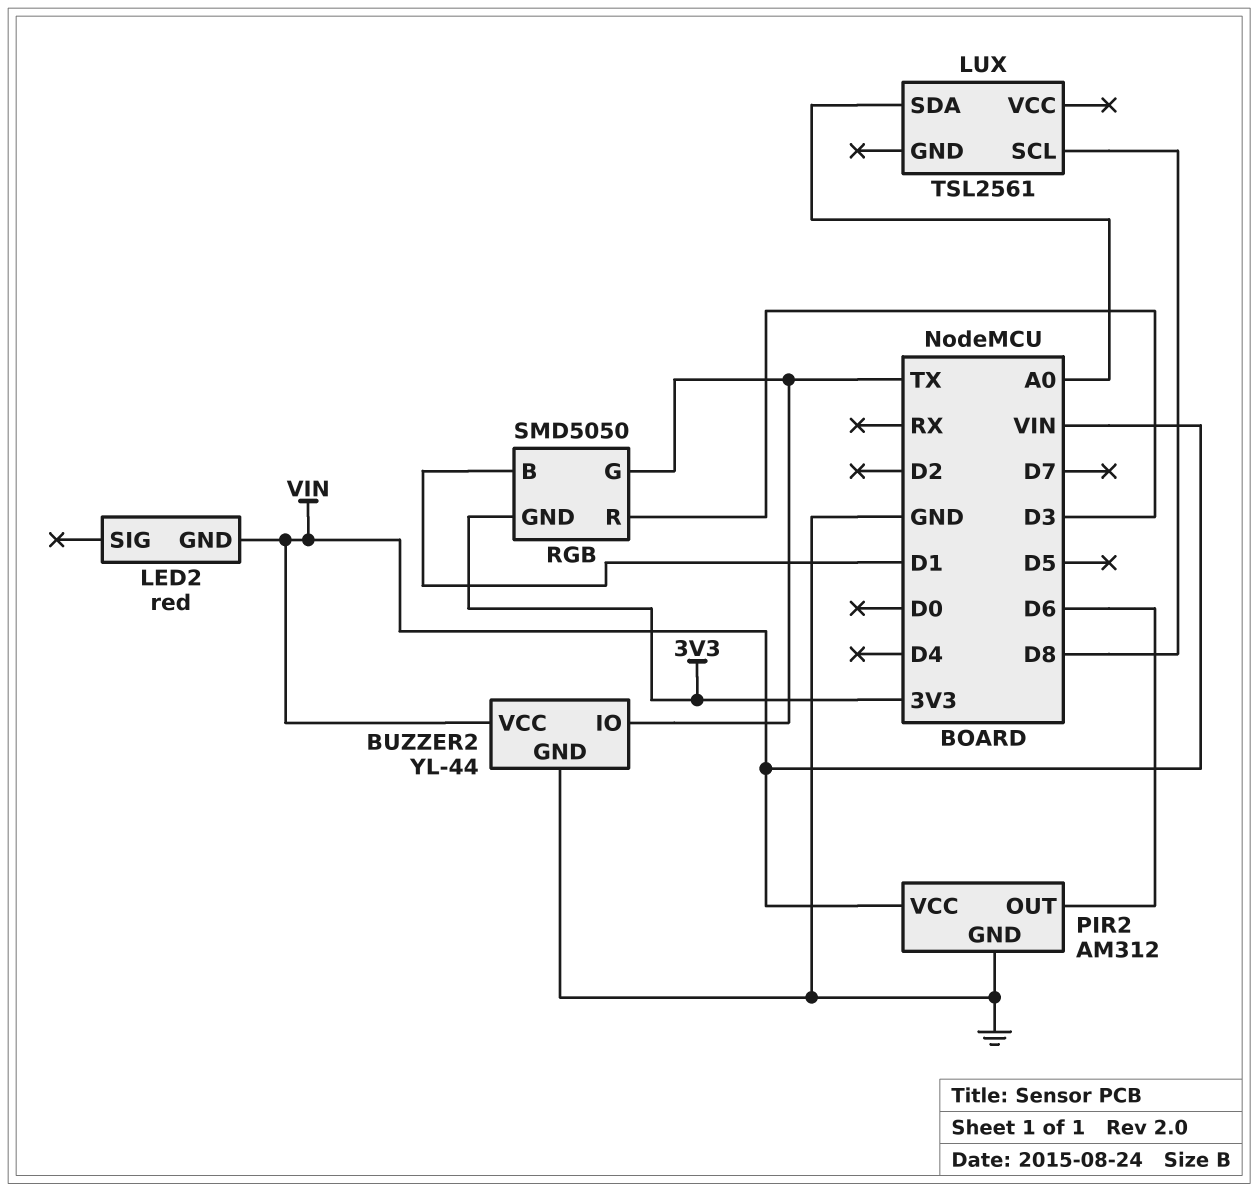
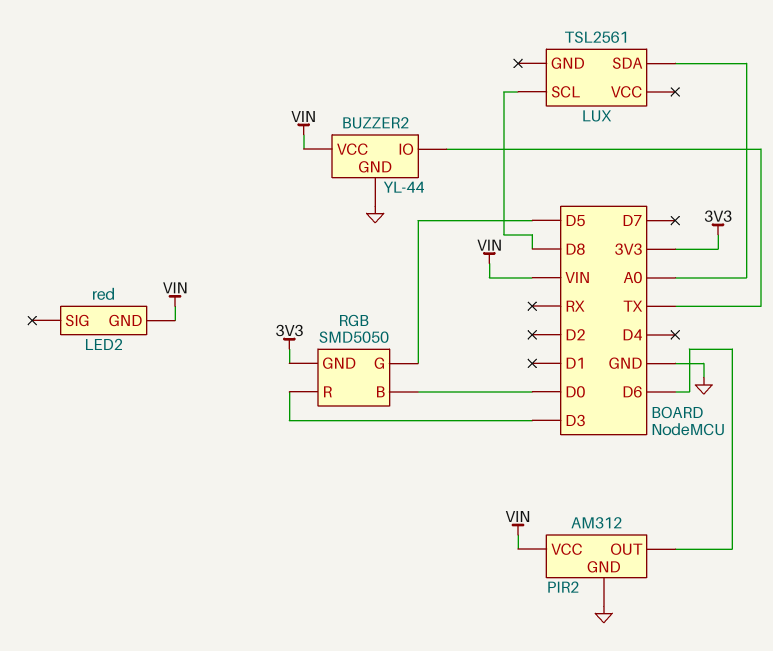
RGB pin B: D1 -> D0
RGB pin G: TX -> D5

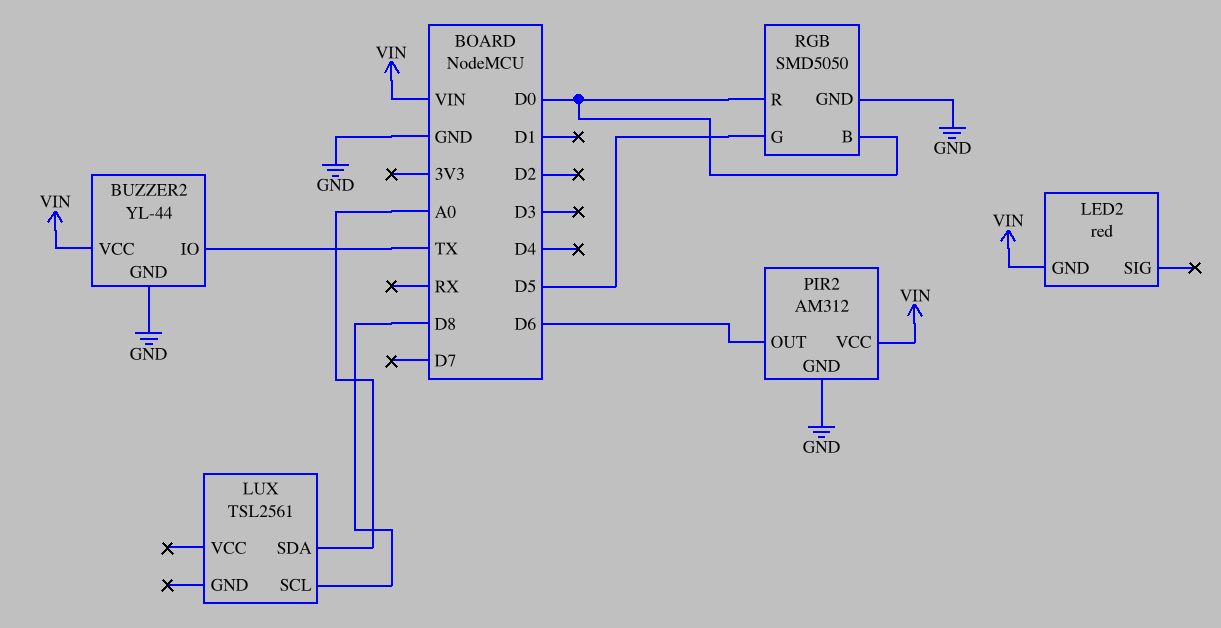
RGB pin GND: 3V3 -> GND
RGB pin R: D3 -> D0

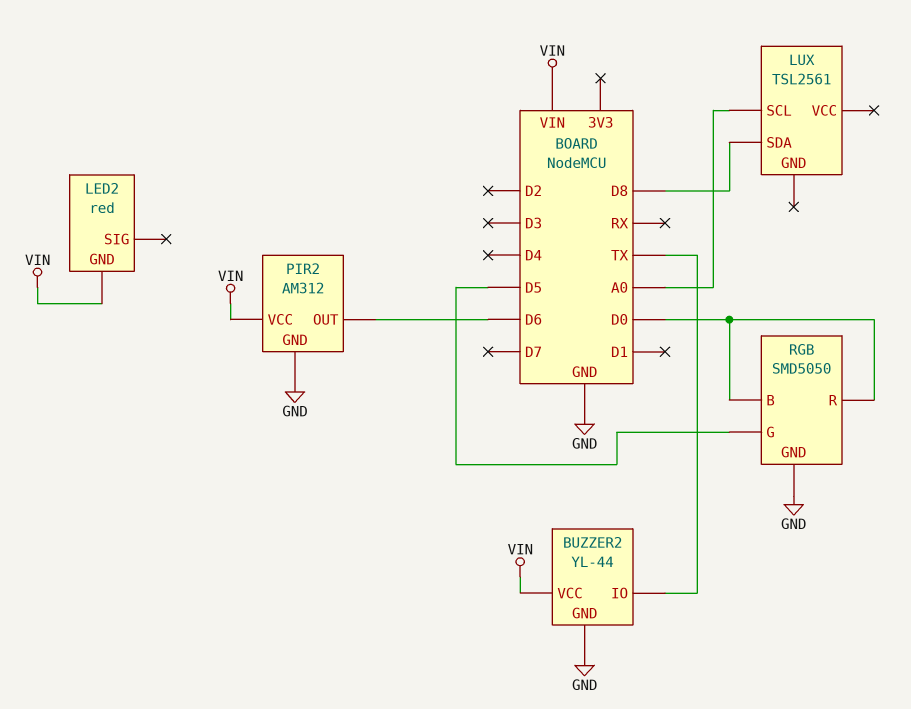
LUX pin SCL: D8 -> A0
LUX pin SDA: A0 -> D8

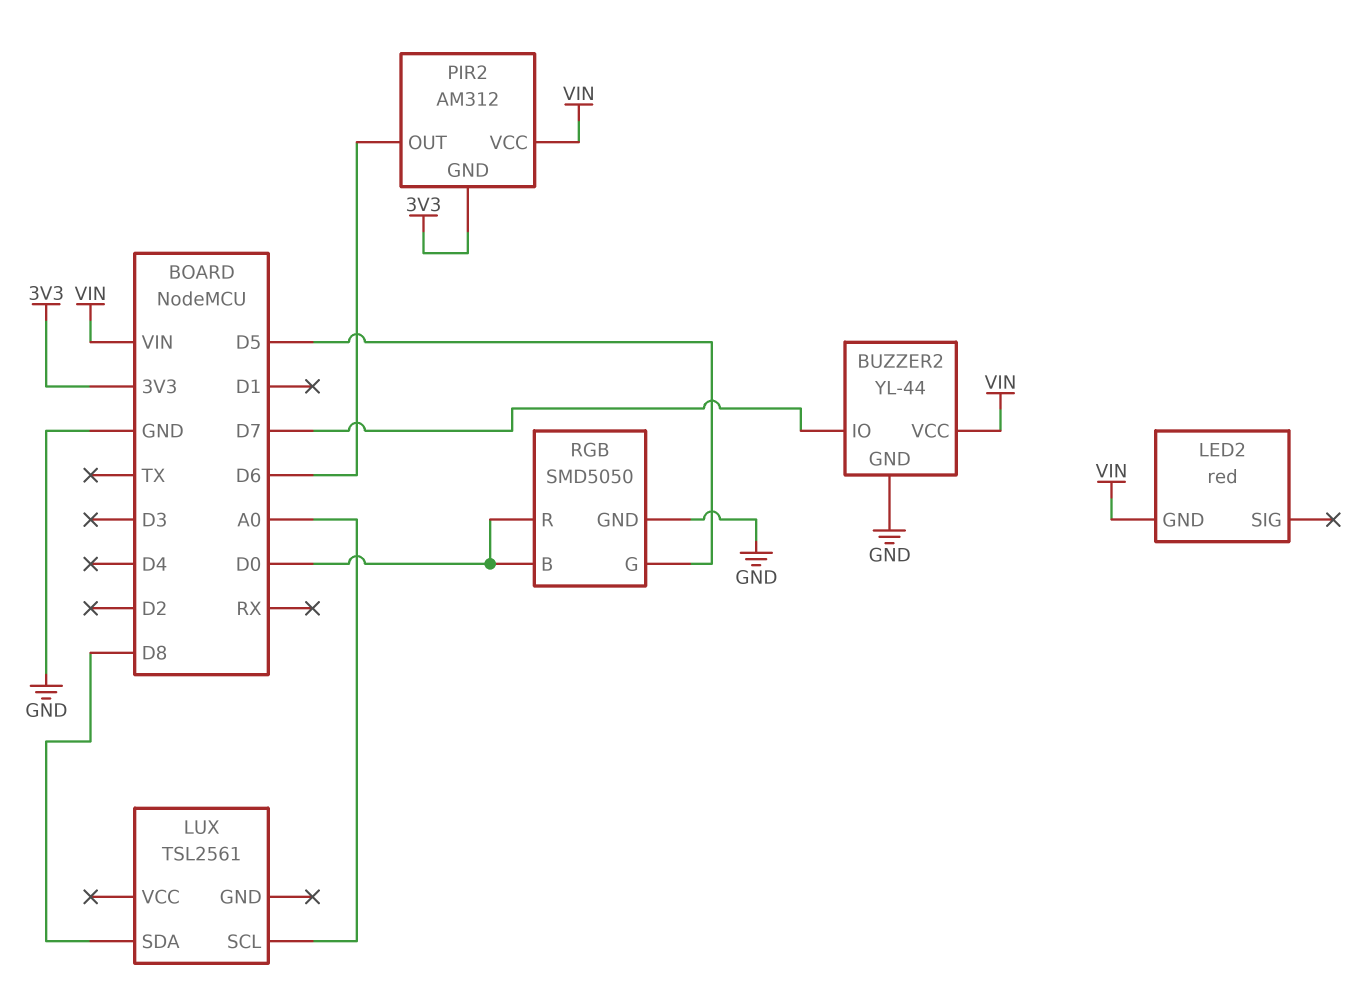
BUZZER2 pin IO: TX -> D7
PIR2 pin GND: GND -> 3V3

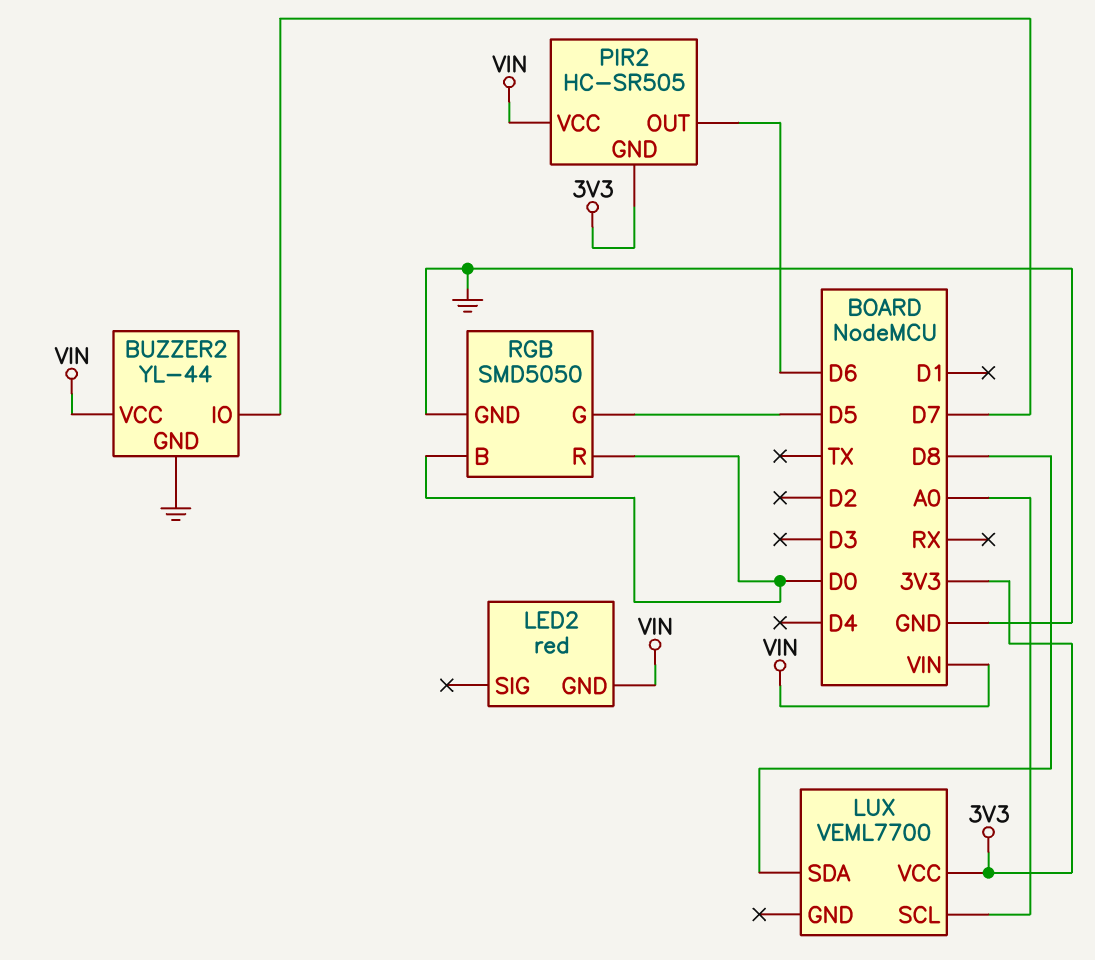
LUX: TSL2561 -> VEML7700
LUX pin VCC: none -> 3V3
PIR2: AM312 -> HC-SR505

